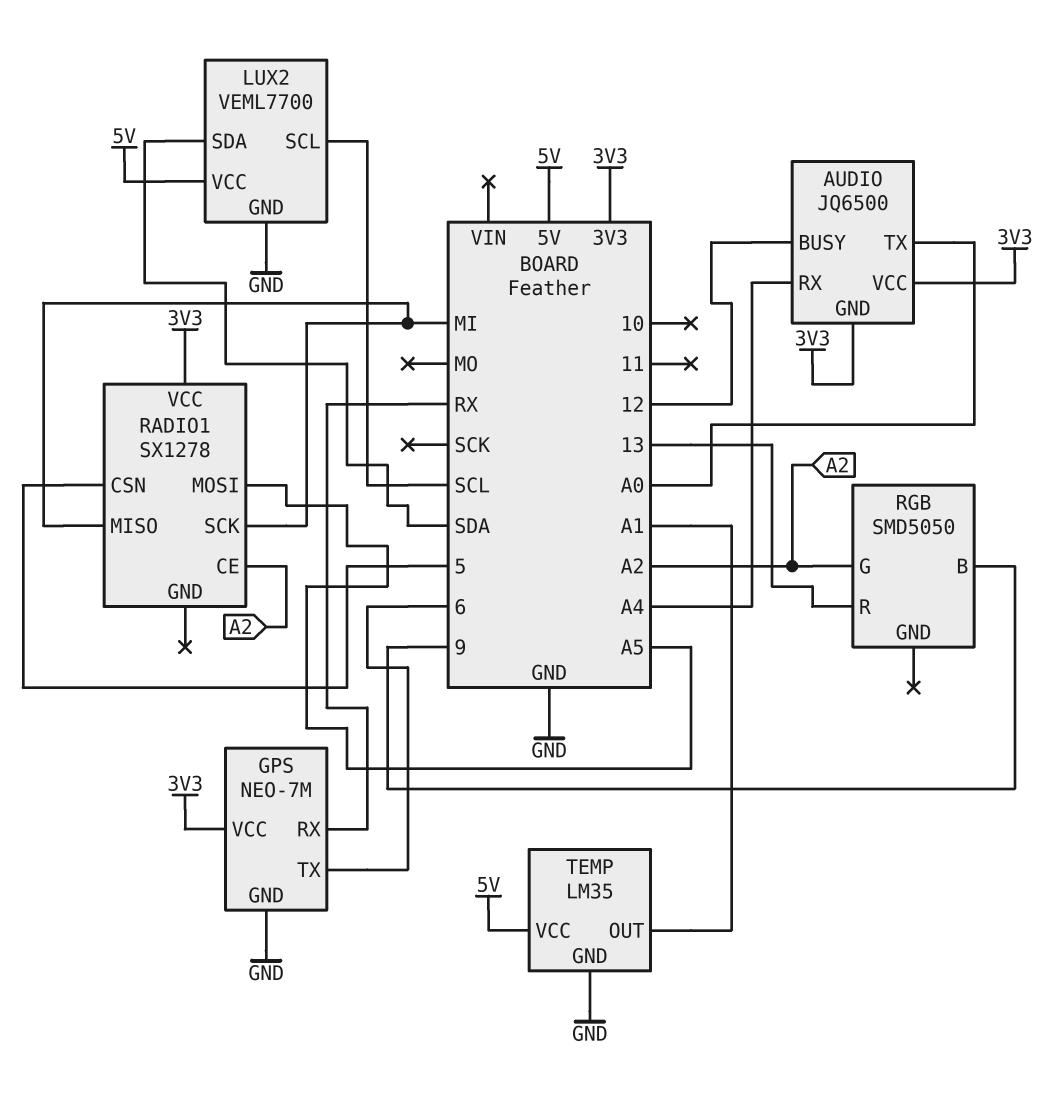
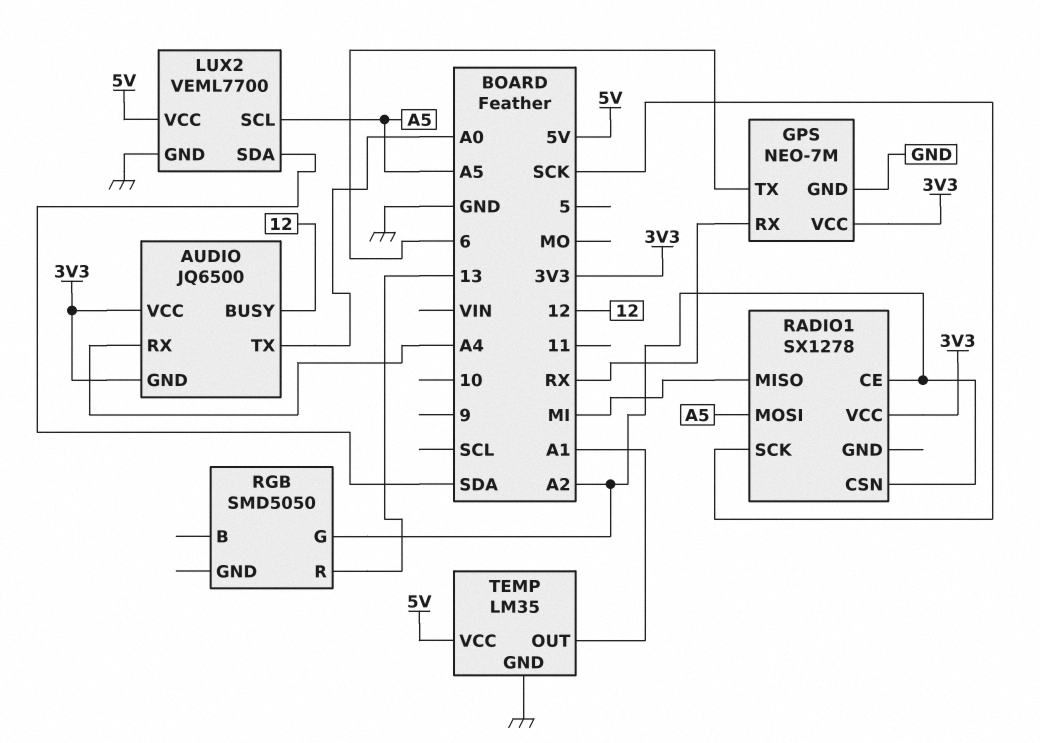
LUX2 pin SCL: SCL -> A5
RADIO1 pin CSN: 5 -> A2
RADIO1 pin SCK: MI -> SCK
RGB pin B: 9 -> none

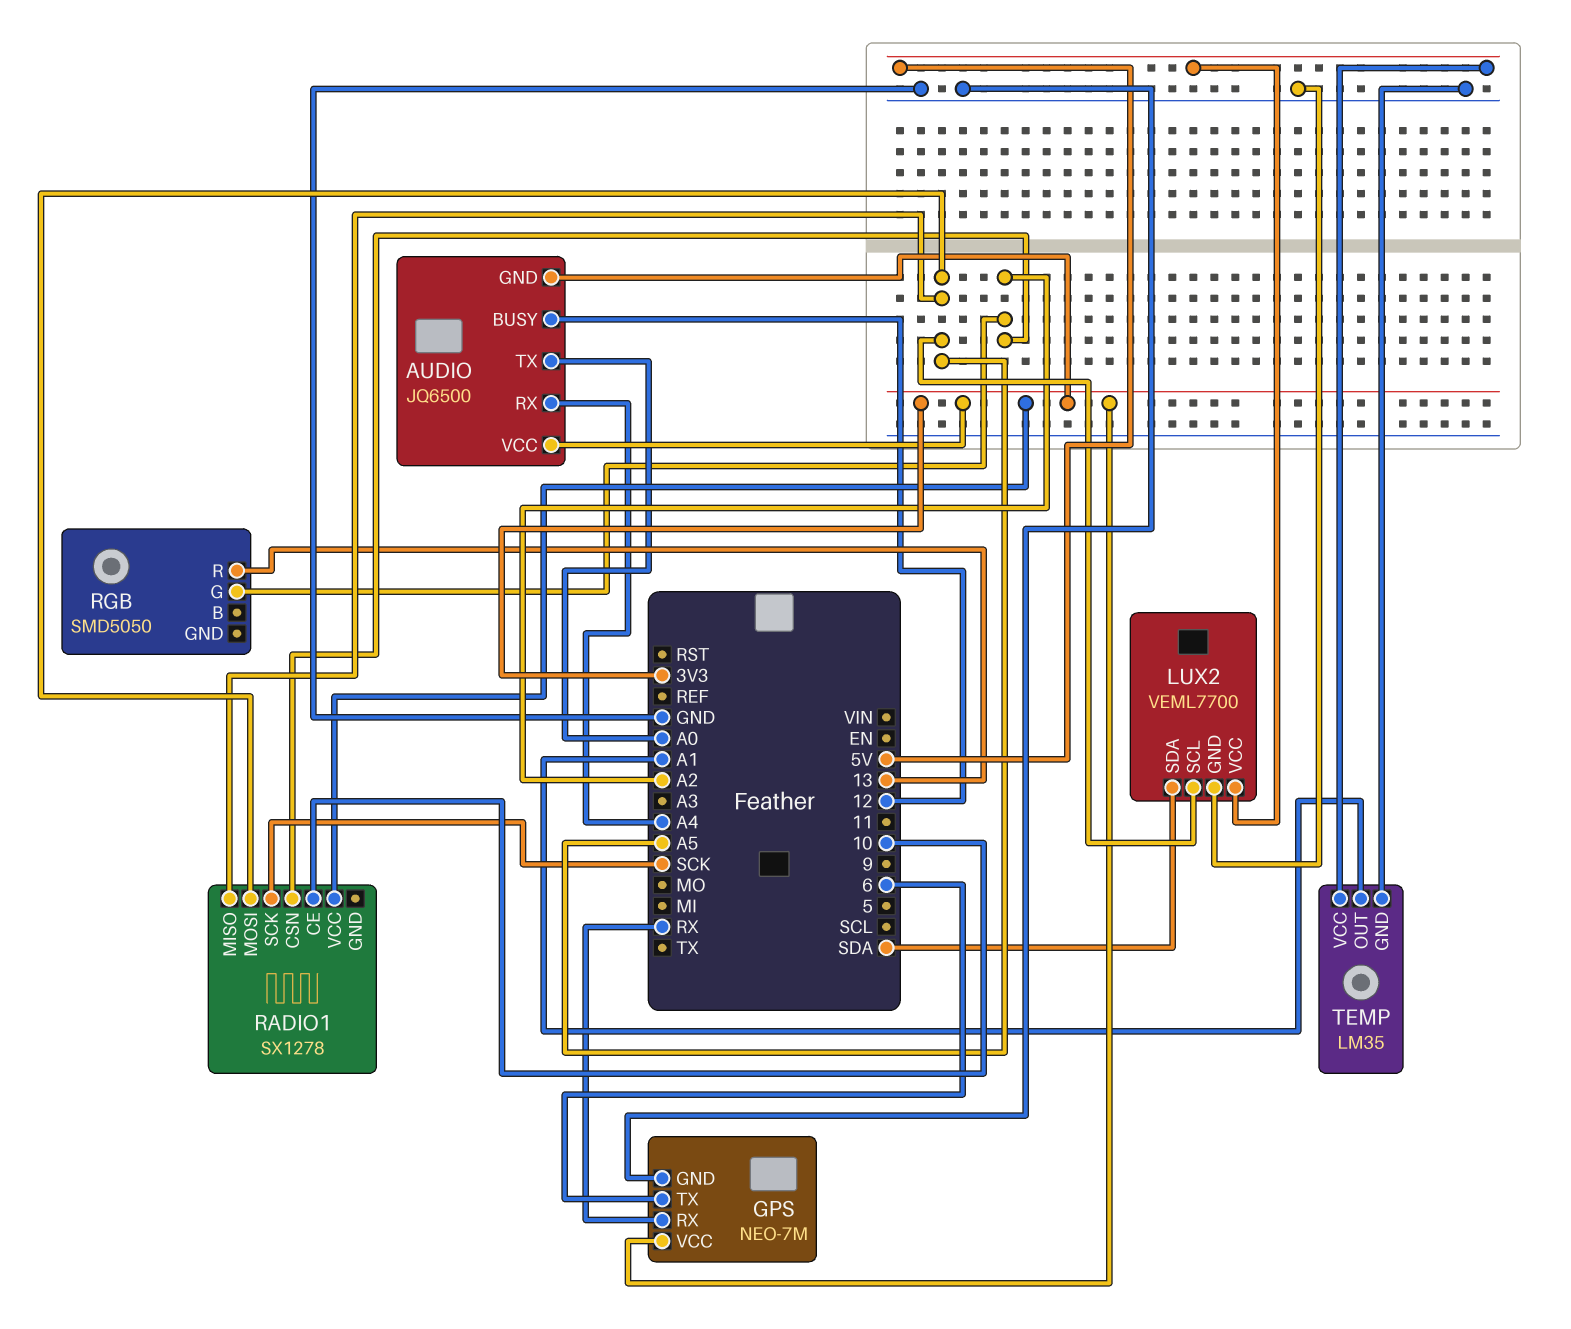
RADIO1 pin CE: A2 -> 10
RADIO1 pin MISO: MI -> A5

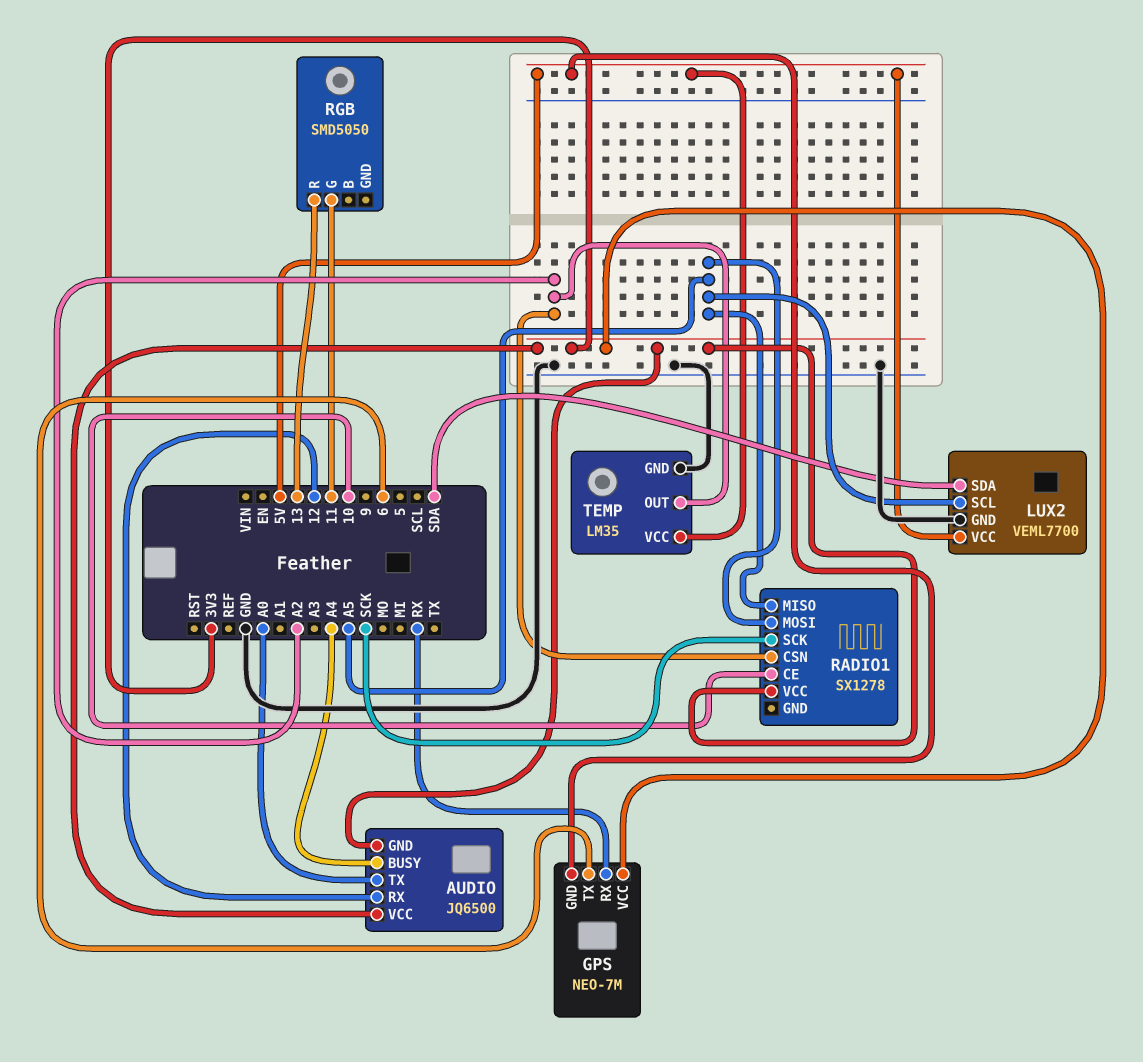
AUDIO pin BUSY: 12 -> A4
AUDIO pin RX: A4 -> 12
GPS pin GND: GND -> 5V
RGB pin G: A2 -> 11
TEMP pin OUT: A1 -> A2

